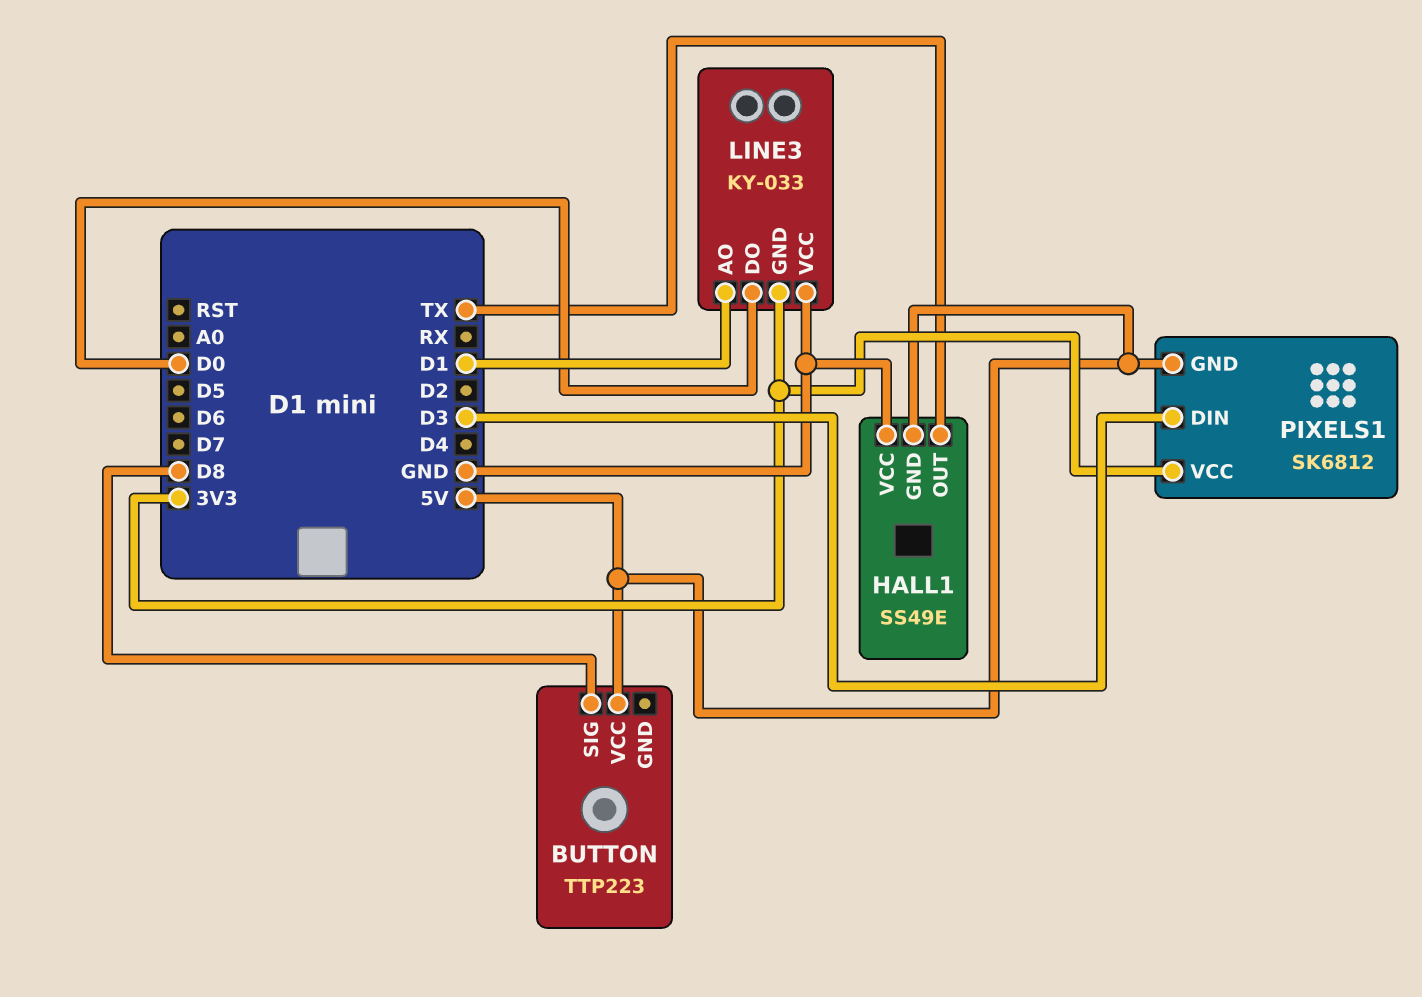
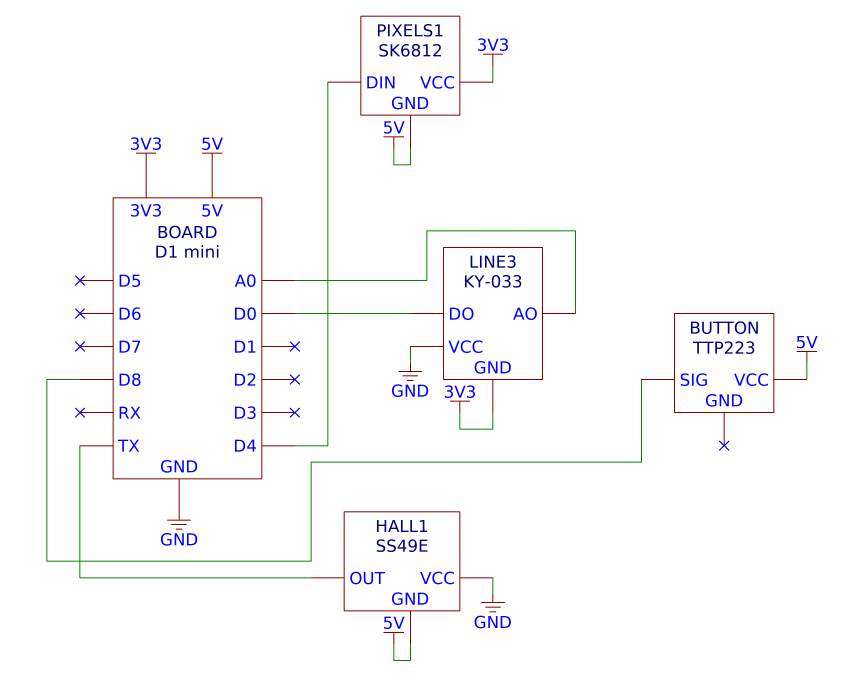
LINE3 pin AO: D1 -> A0
PIXELS1 pin DIN: D3 -> D4

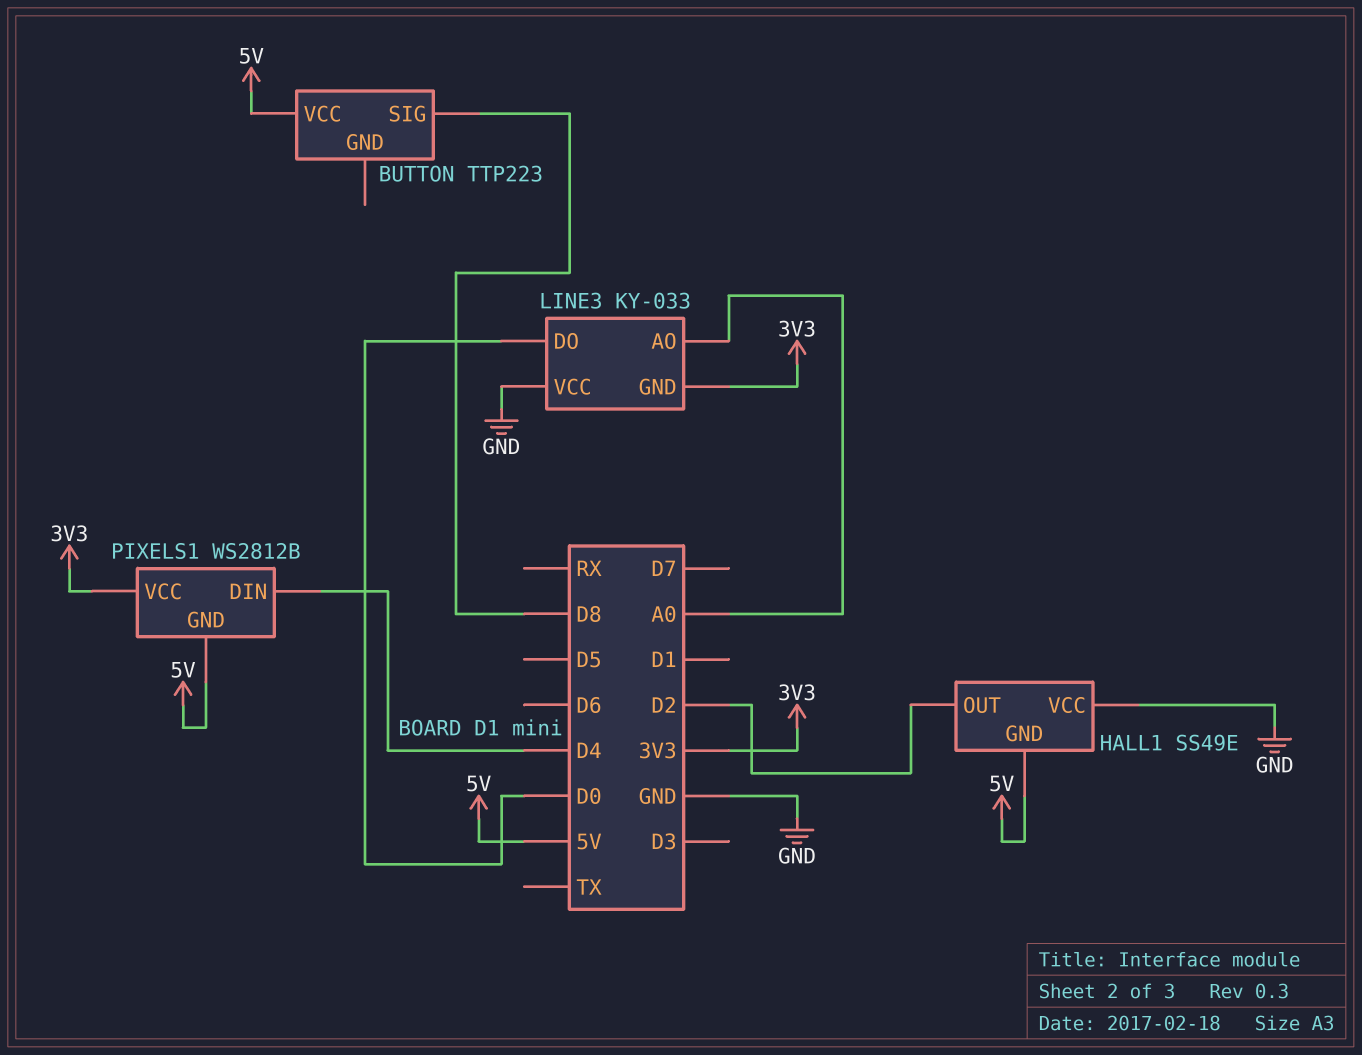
HALL1 pin OUT: TX -> D2
PIXELS1: SK6812 -> WS2812B

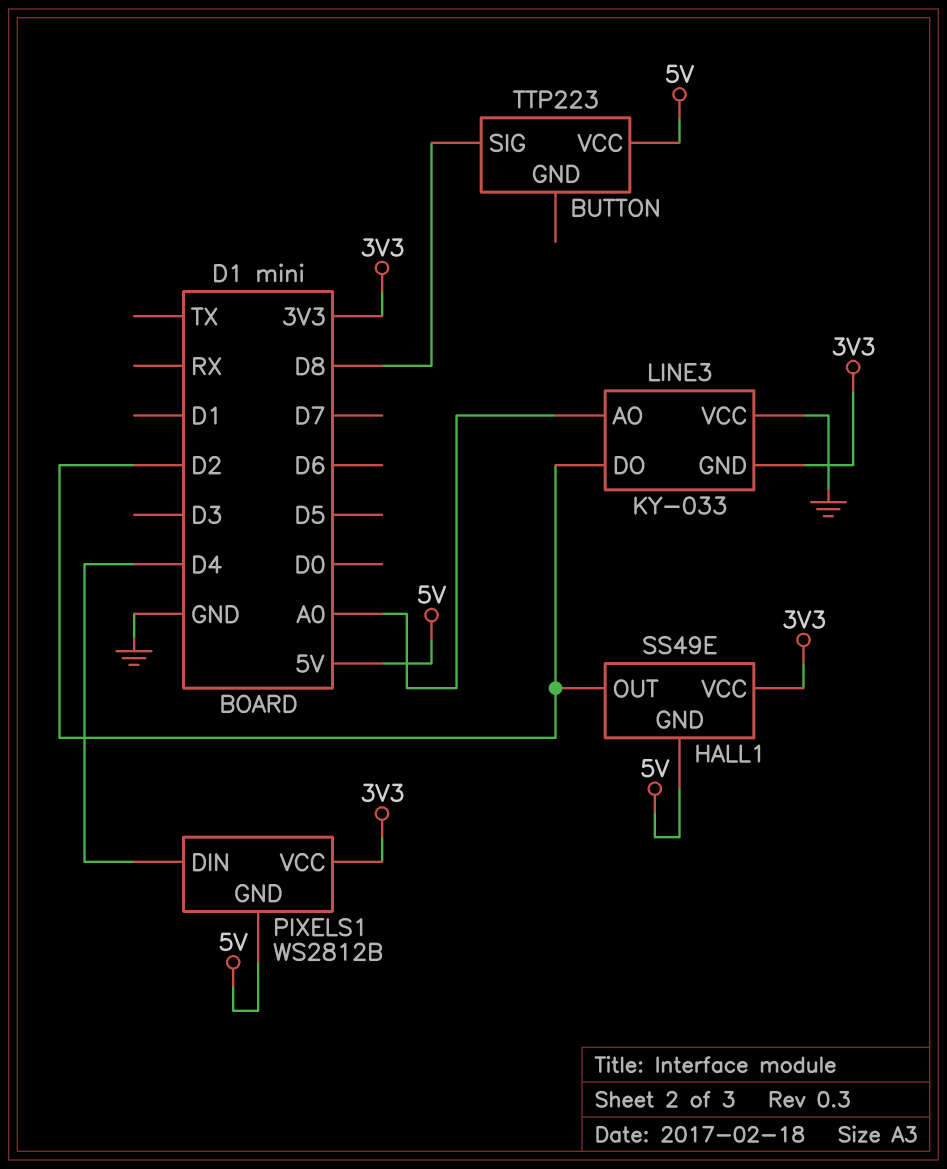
HALL1 pin VCC: GND -> 3V3
LINE3 pin DO: D0 -> D2

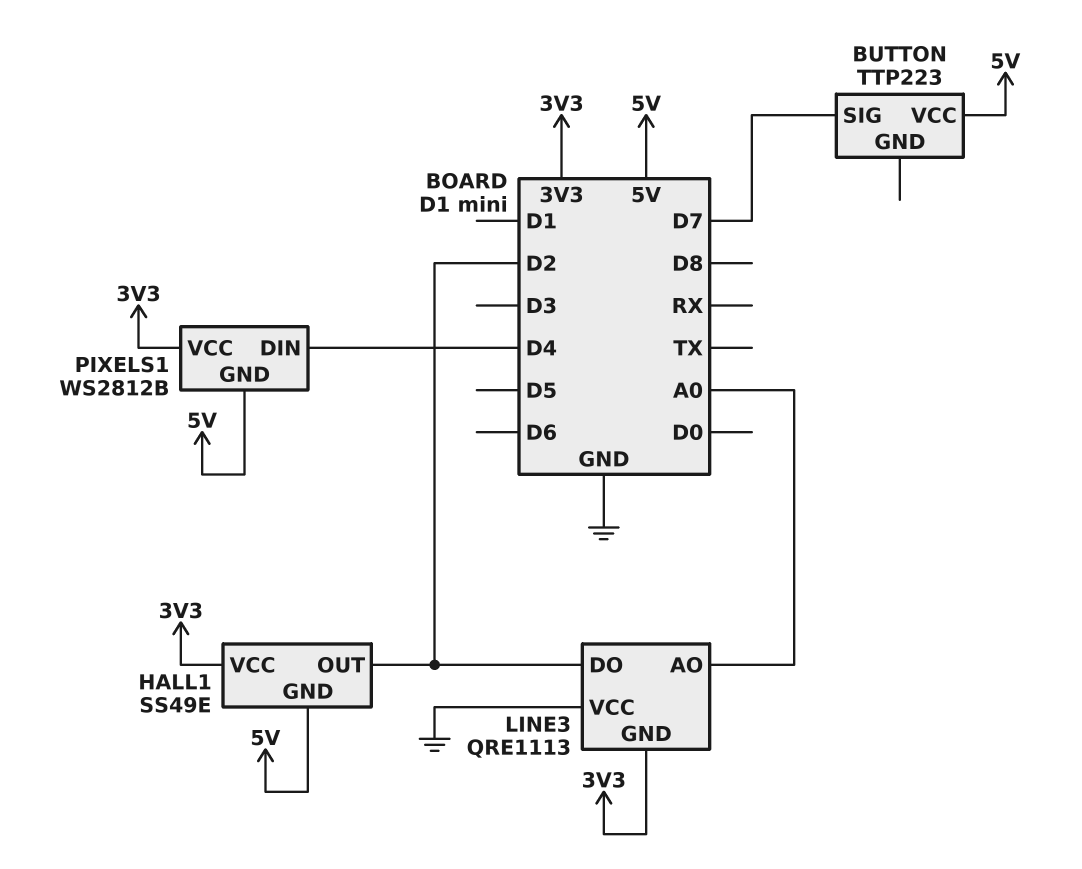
BUTTON pin SIG: D8 -> D7
LINE3: KY-033 -> QRE1113

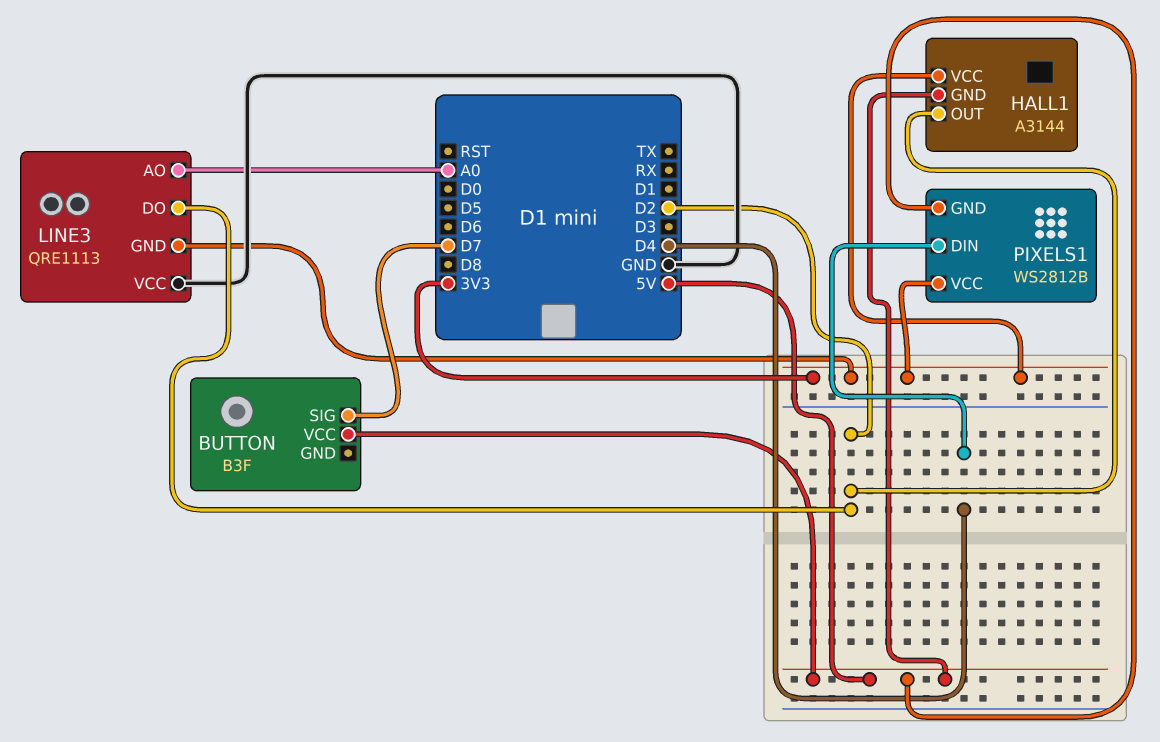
BUTTON: TTP223 -> B3F
HALL1: SS49E -> A3144

